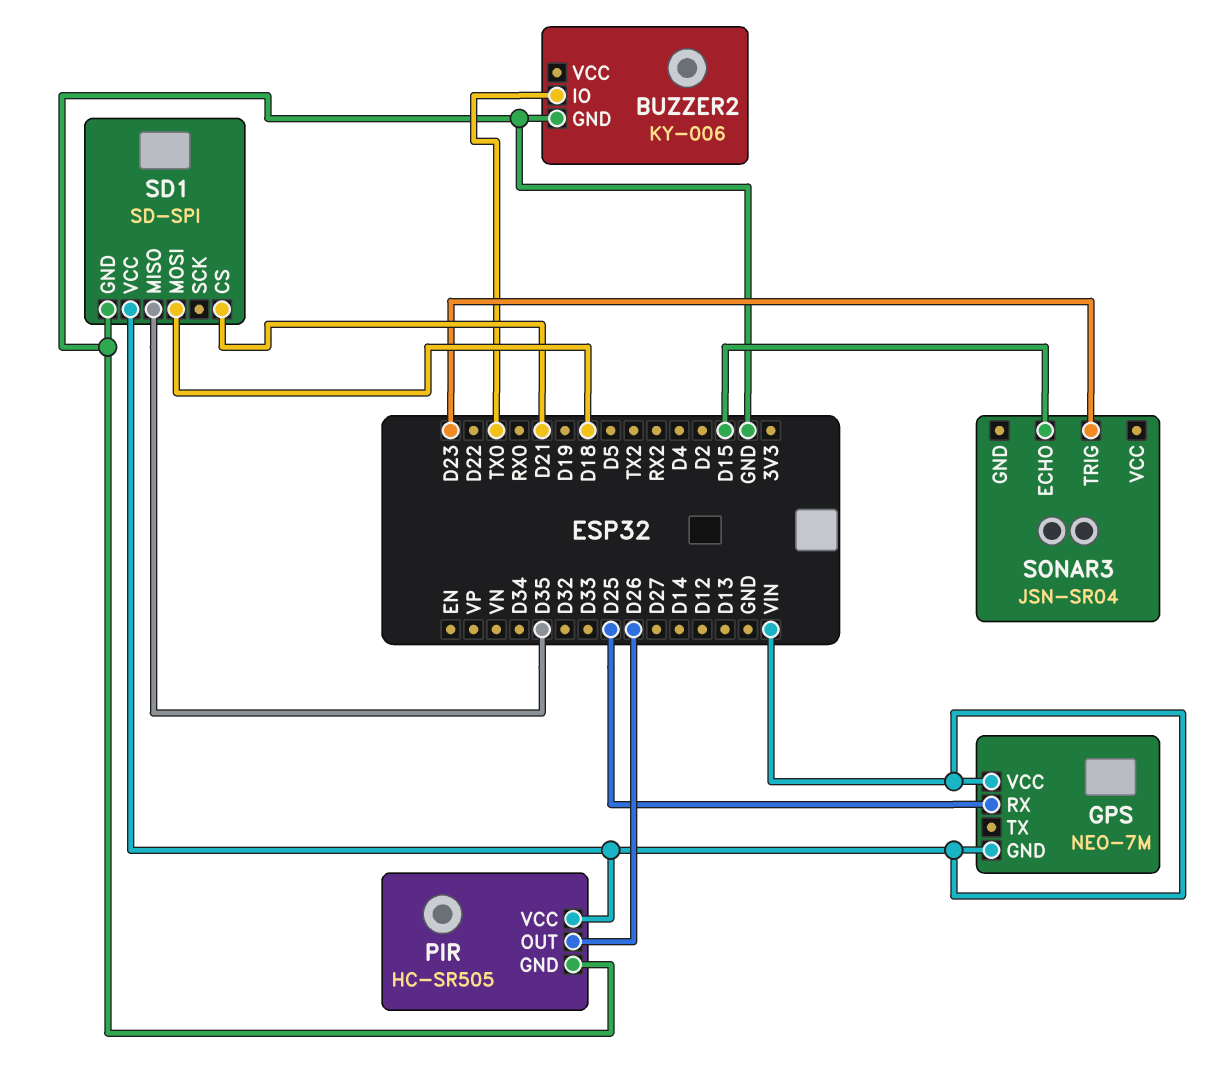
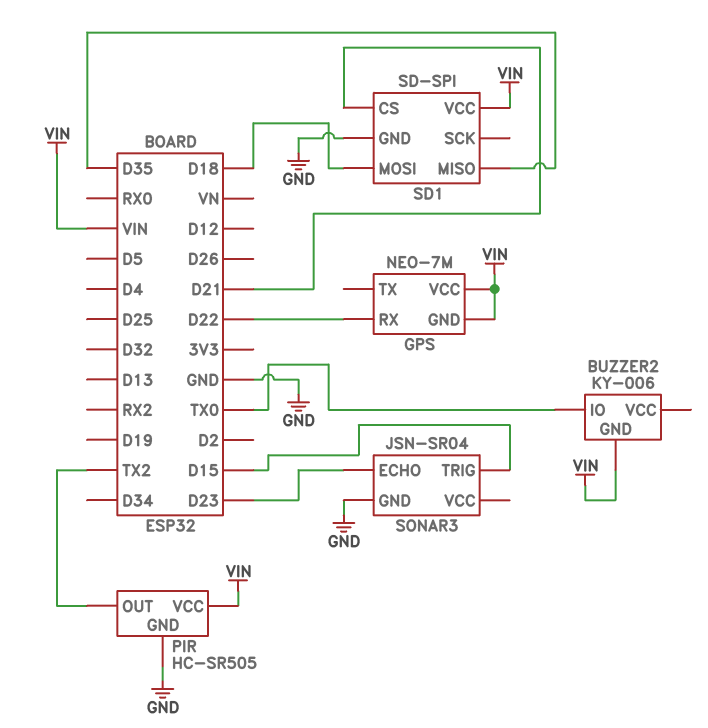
BUZZER2 pin GND: GND -> VIN
GPS pin RX: D25 -> D22
PIR pin OUT: D26 -> TX2
SONAR3 pin ECHO: D15 -> D23
SONAR3 pin GND: none -> GND
SONAR3 pin TRIG: D23 -> D15

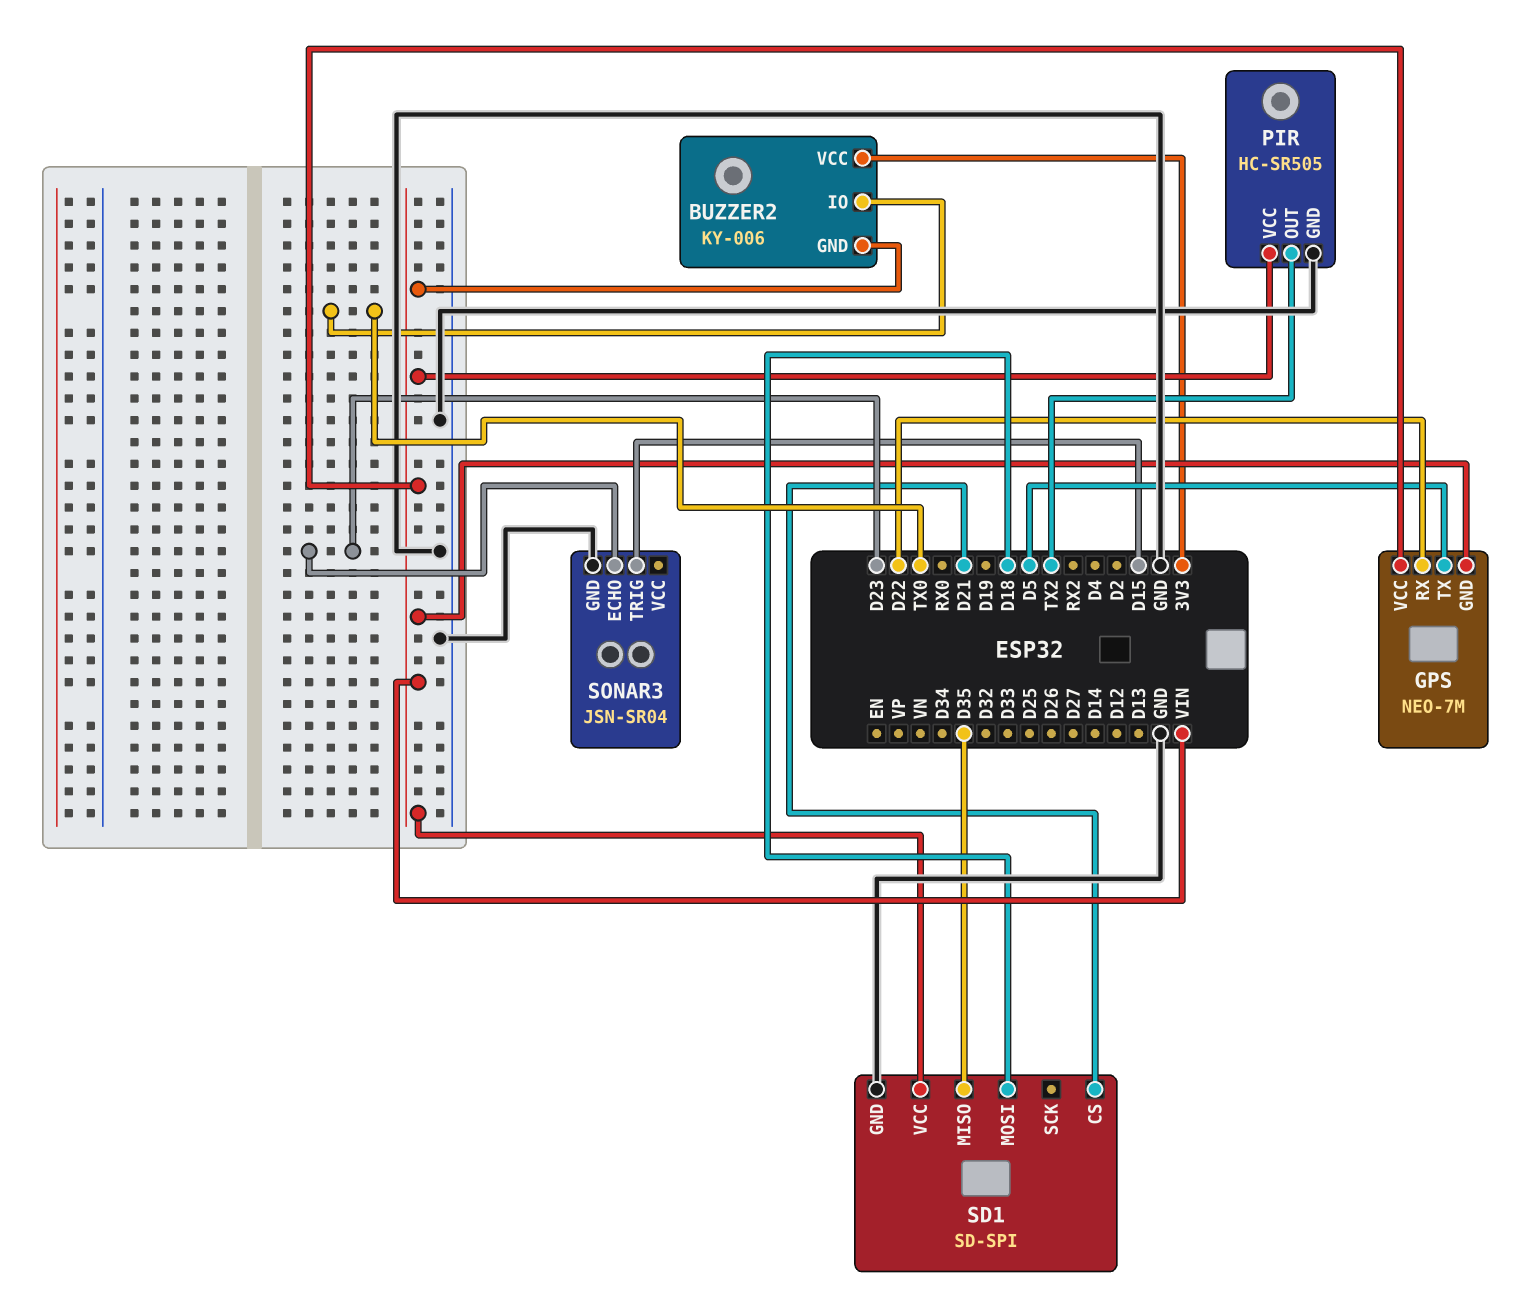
BUZZER2 pin VCC: none -> 3V3
GPS pin TX: none -> D5

